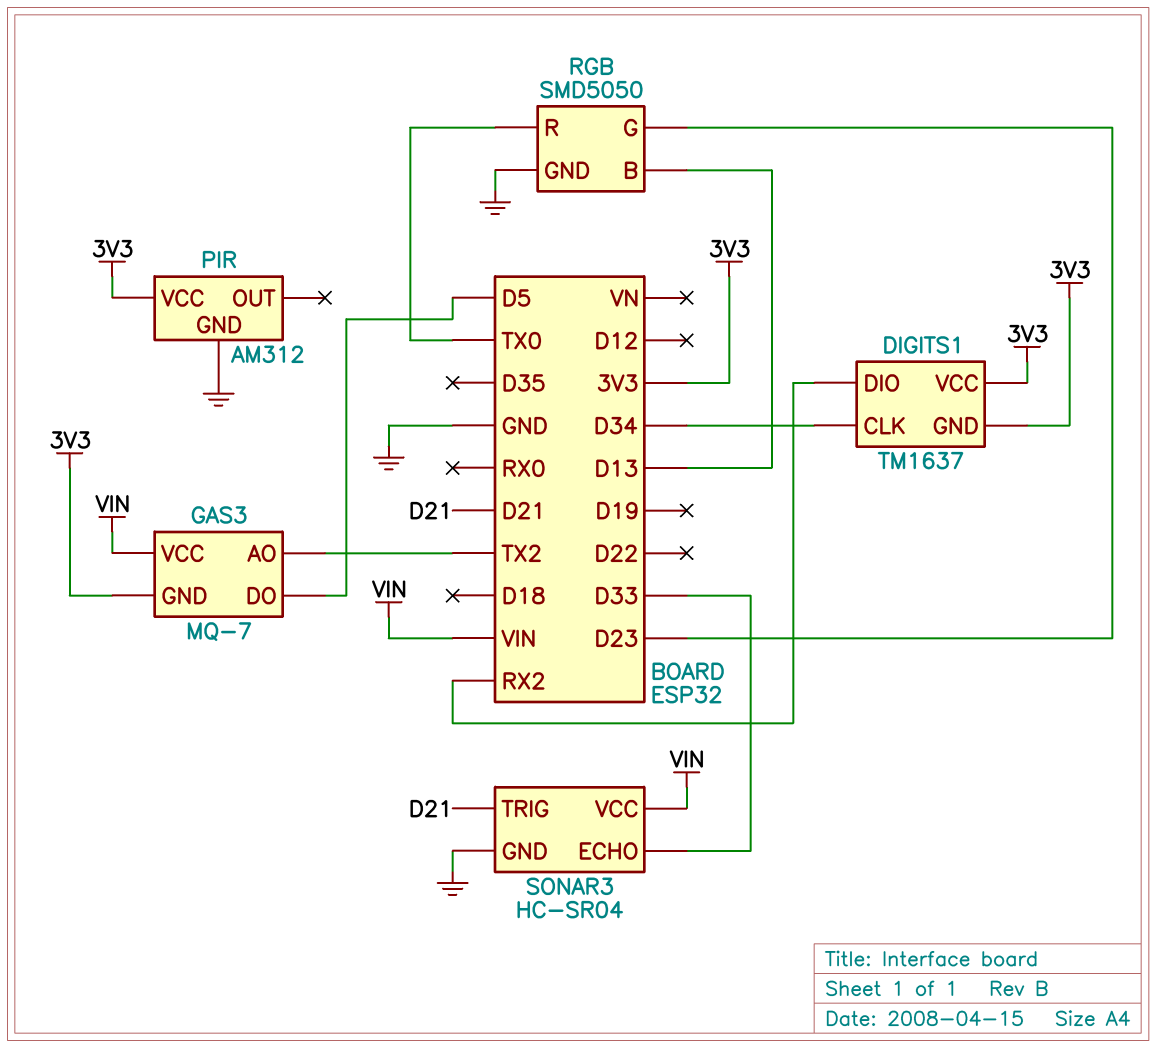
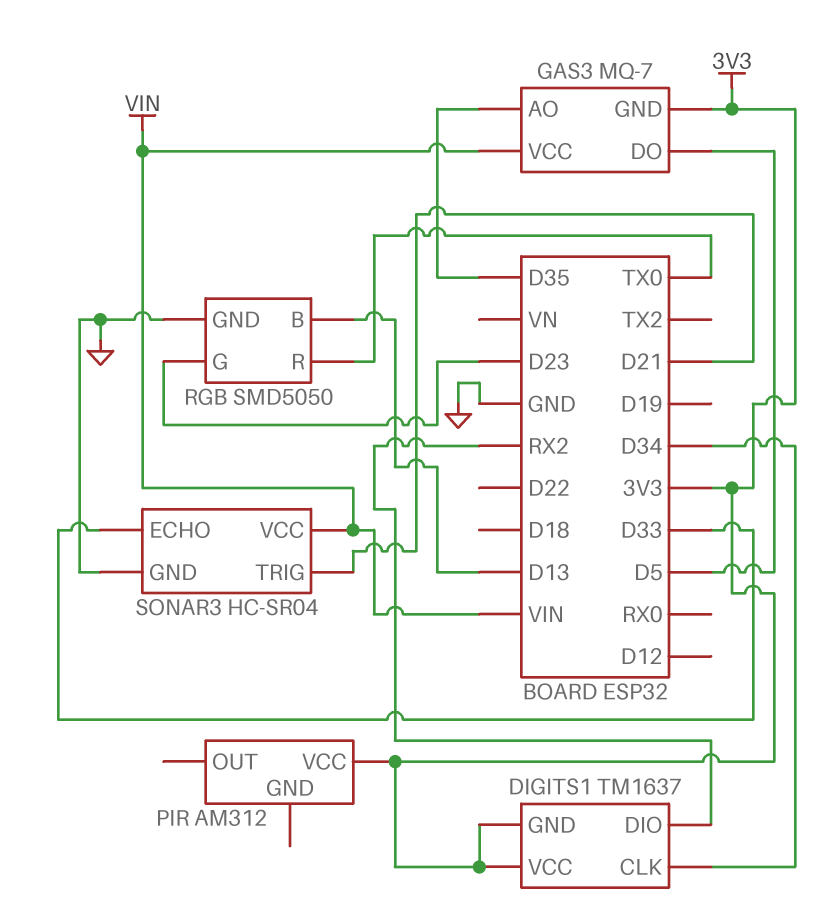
GAS3 pin AO: TX2 -> D35
PIR pin GND: GND -> none

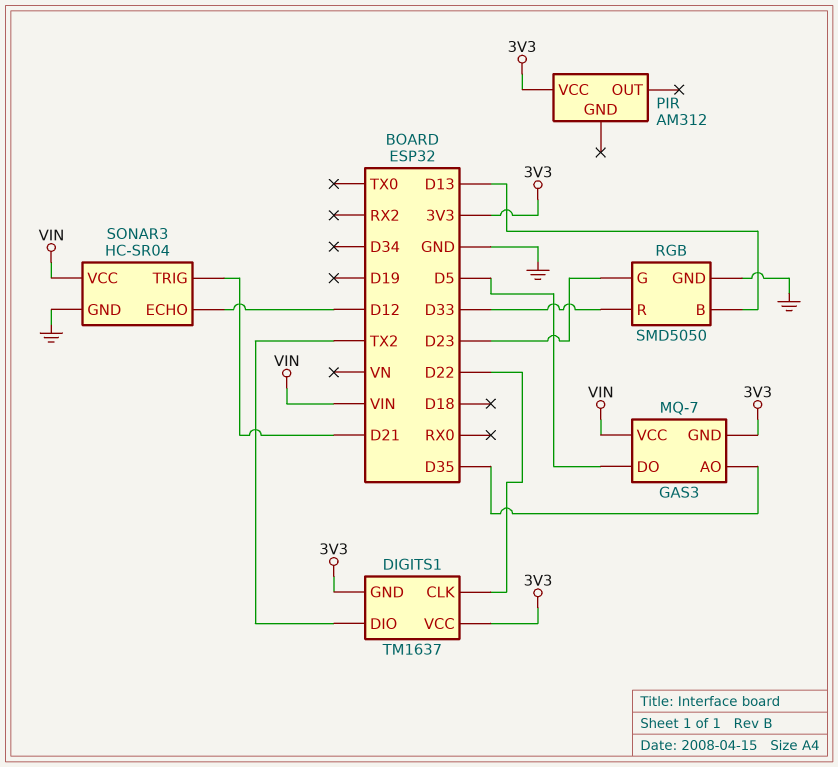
DIGITS1 pin CLK: D34 -> D22
DIGITS1 pin DIO: RX2 -> TX2
RGB pin R: TX0 -> D33
SONAR3 pin ECHO: D33 -> D12

